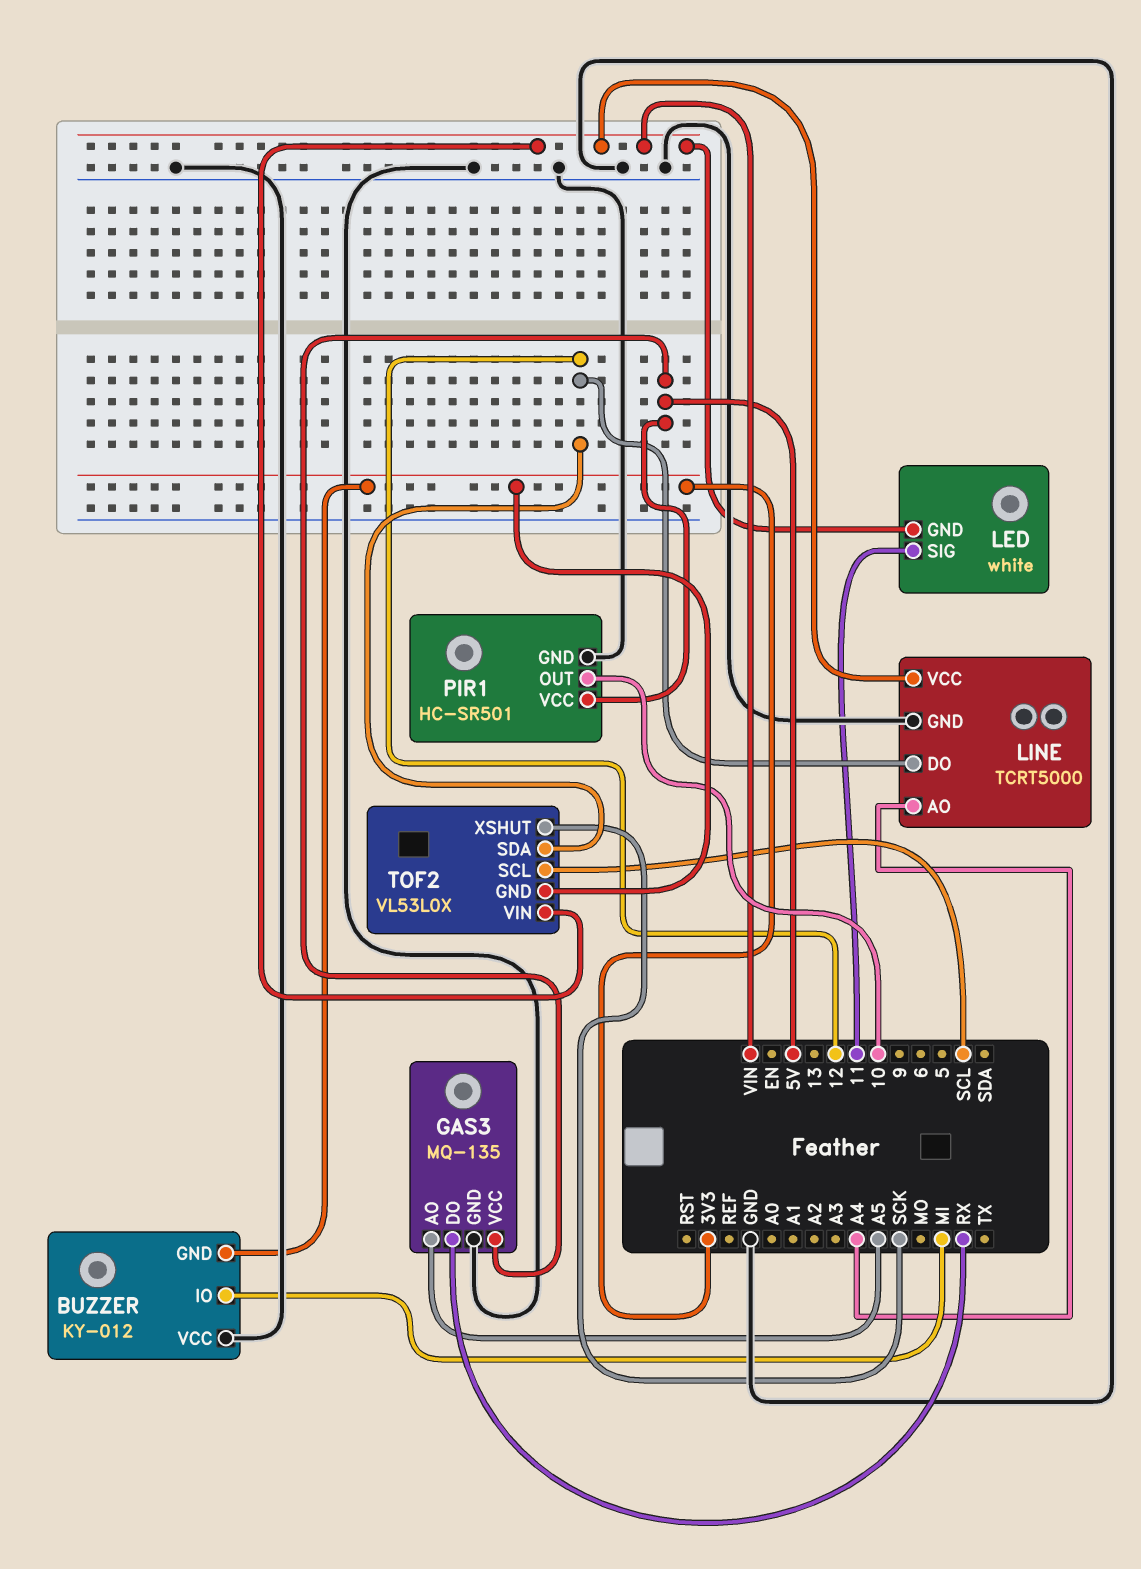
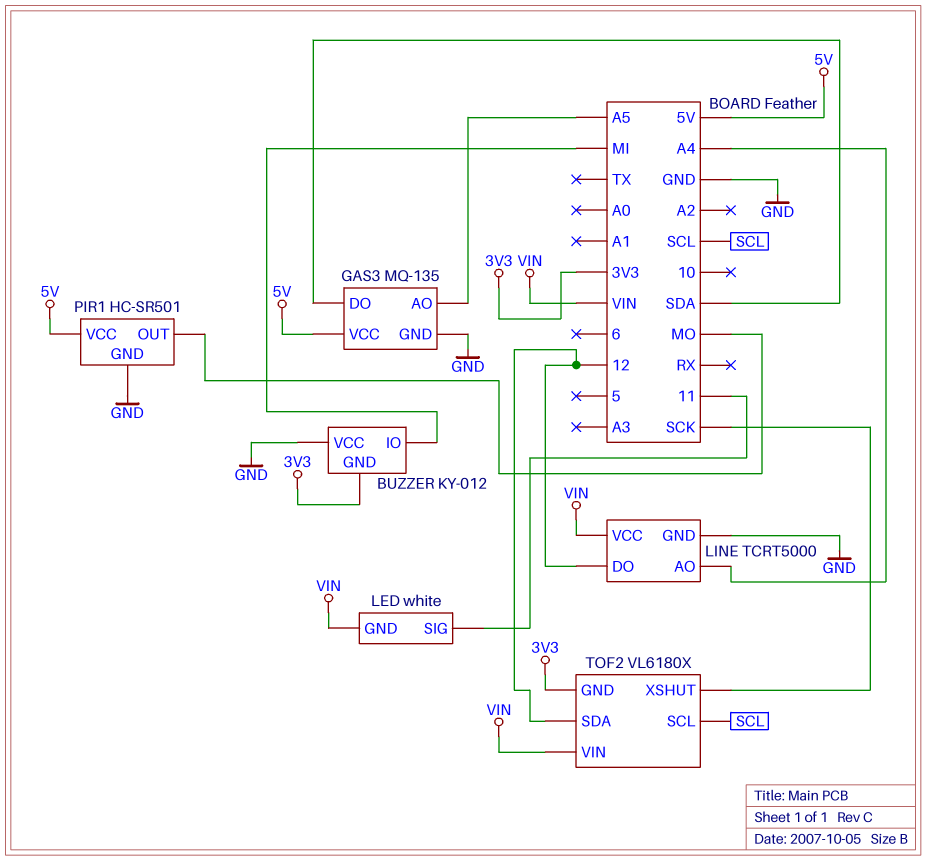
GAS3 pin DO: RX -> SDA
PIR1 pin OUT: 10 -> MO
TOF2: VL53L0X -> VL6180X

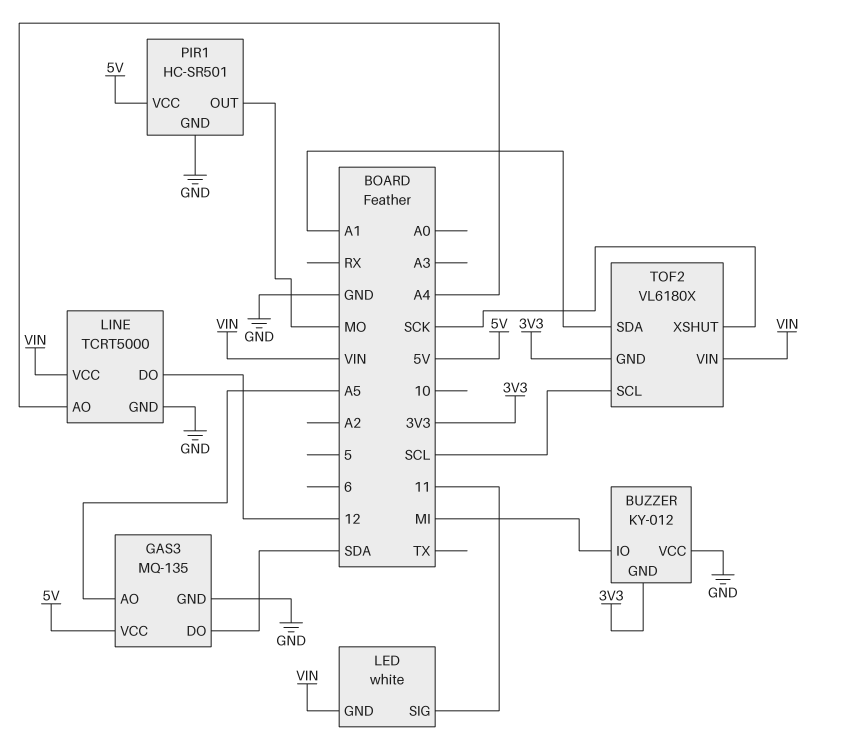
TOF2 pin SDA: 12 -> A1

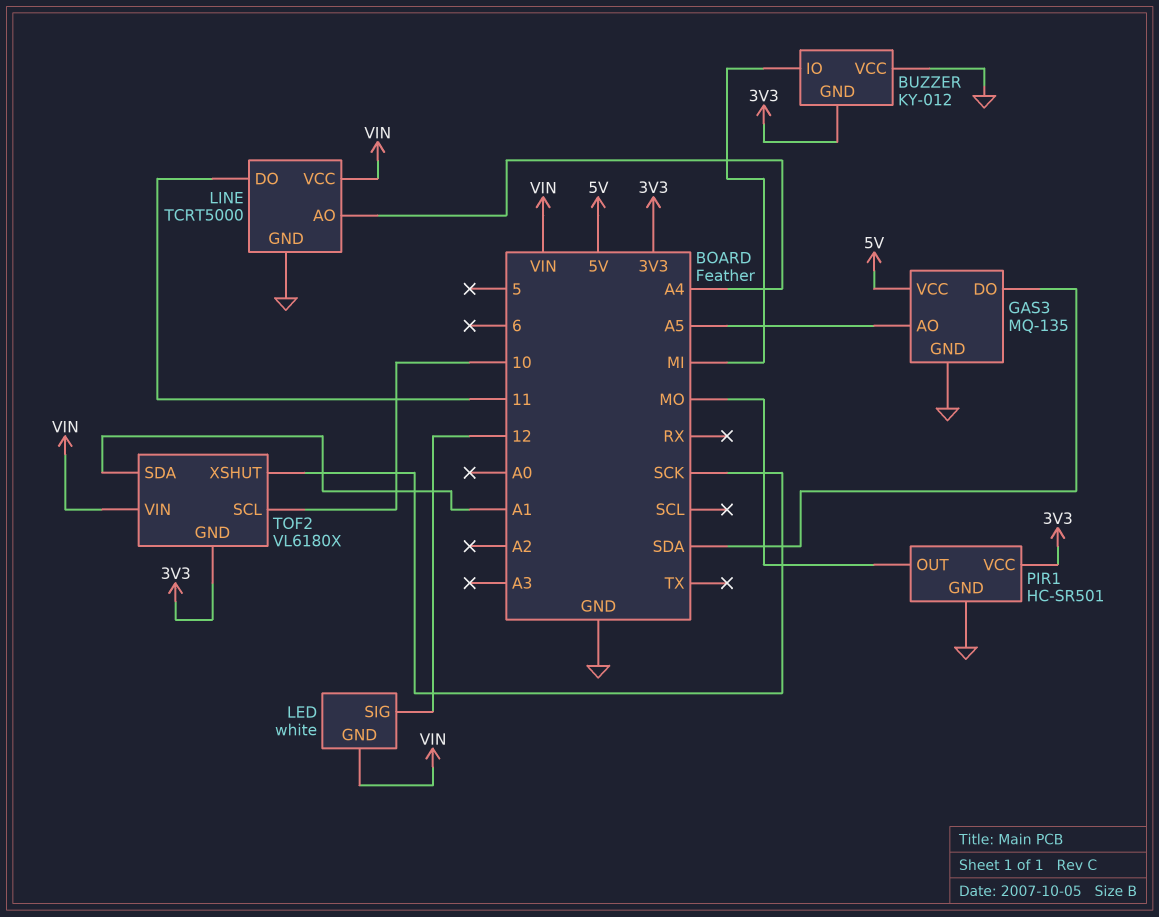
LED pin SIG: 11 -> 12
LINE pin DO: 12 -> 11
PIR1 pin VCC: 5V -> 3V3
TOF2 pin SCL: SCL -> 10

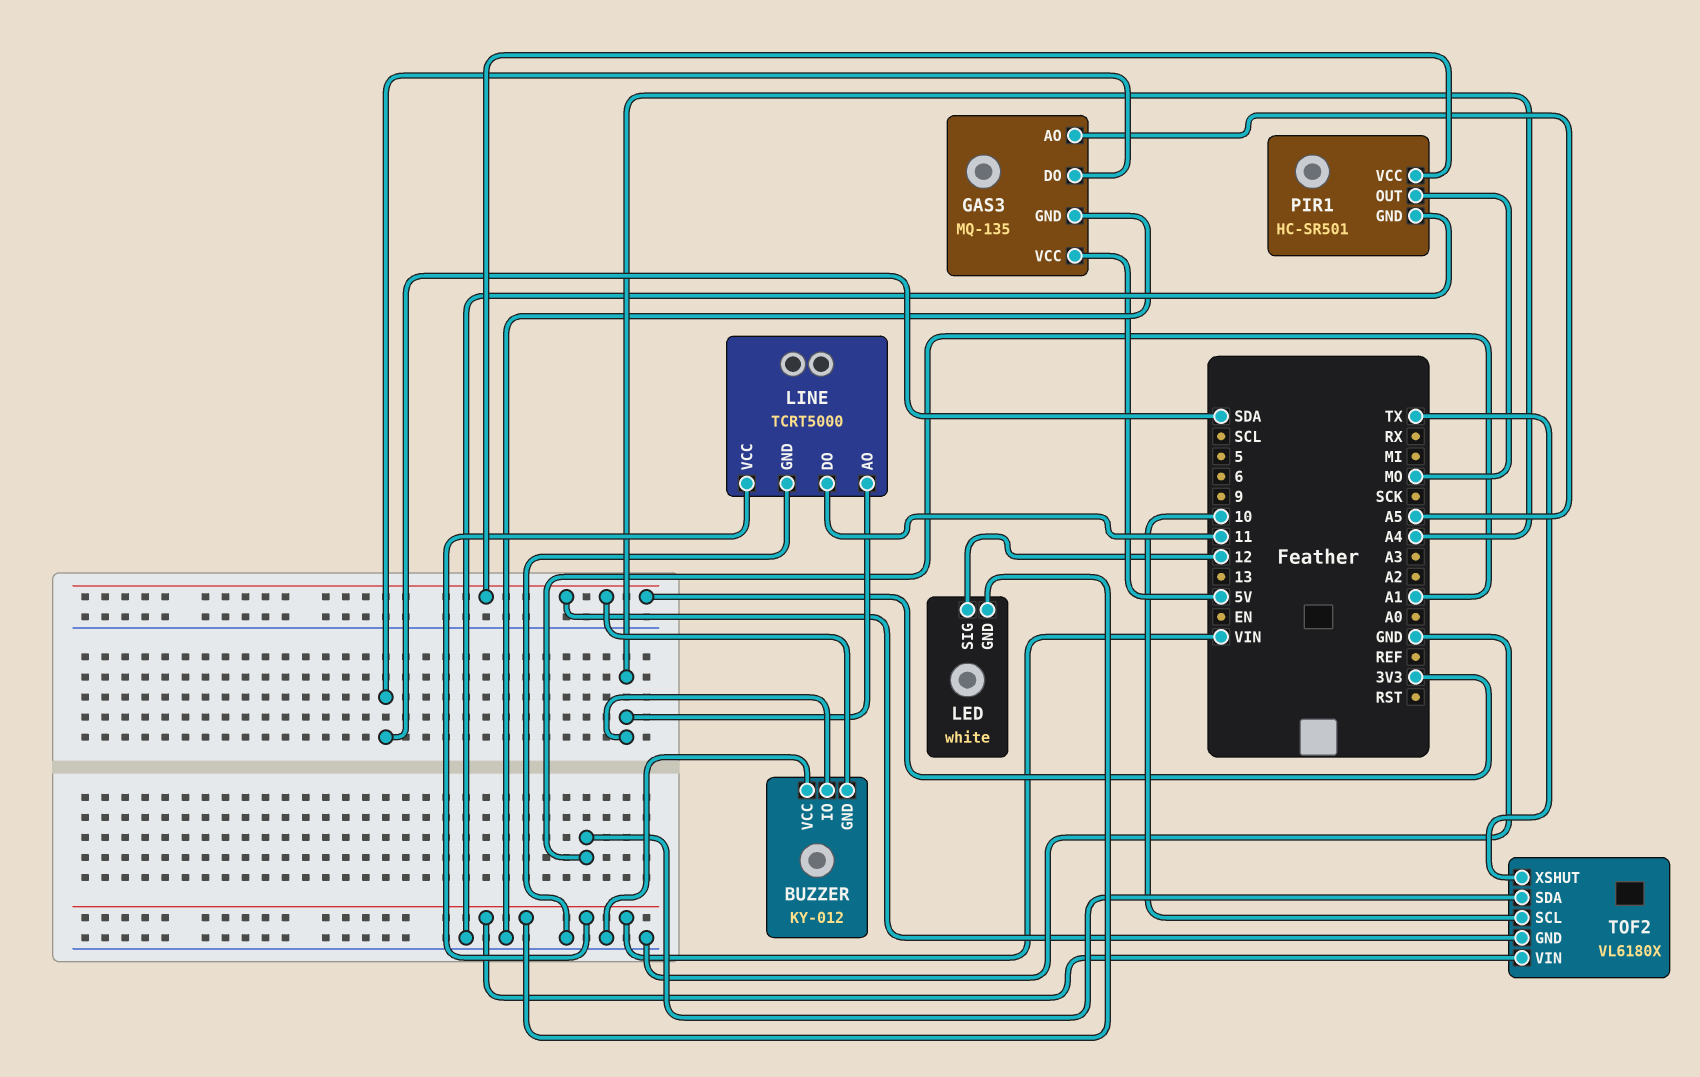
BUZZER pin IO: MI -> A4
TOF2 pin XSHUT: SCK -> TX

